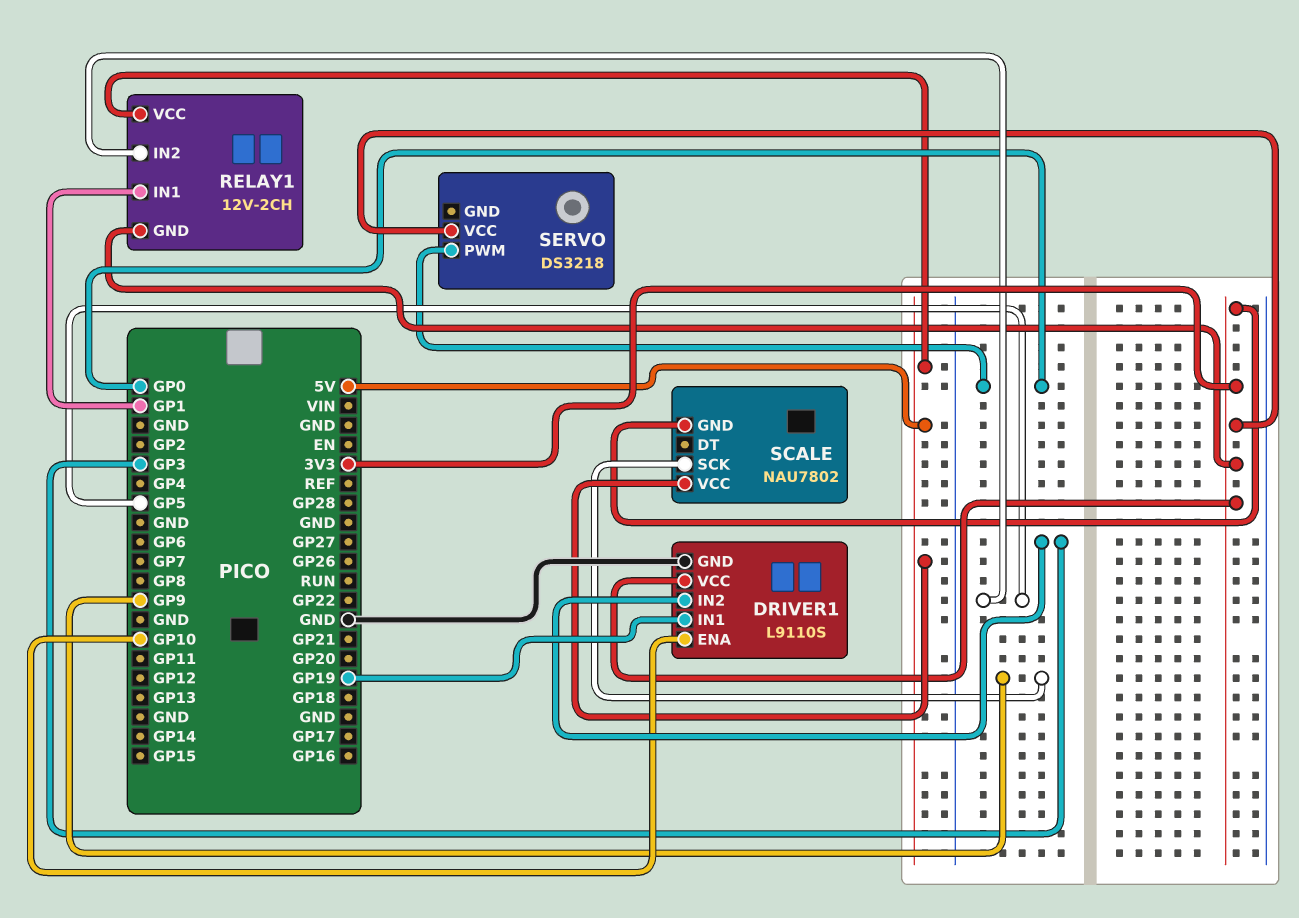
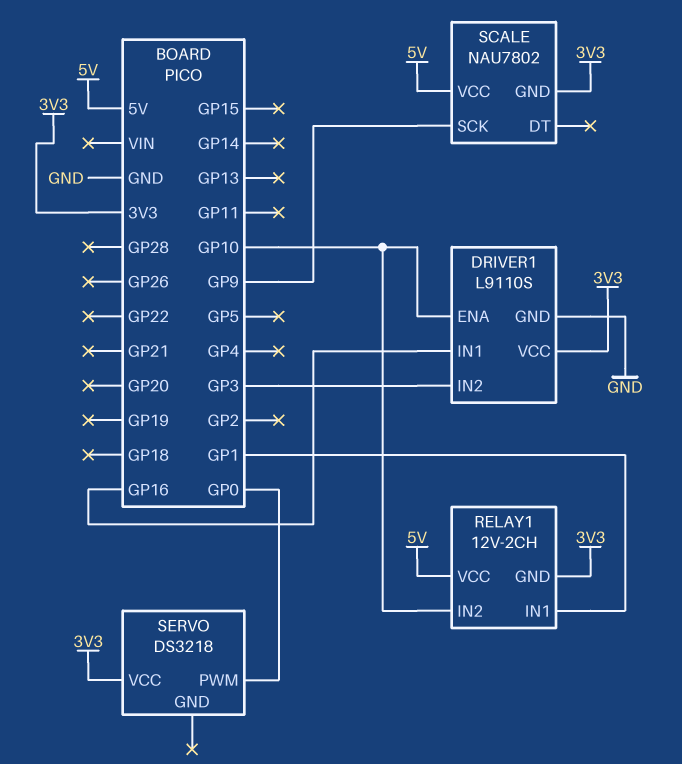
DRIVER1 pin IN1: GP19 -> GP16
RELAY1 pin IN2: GP5 -> GP10

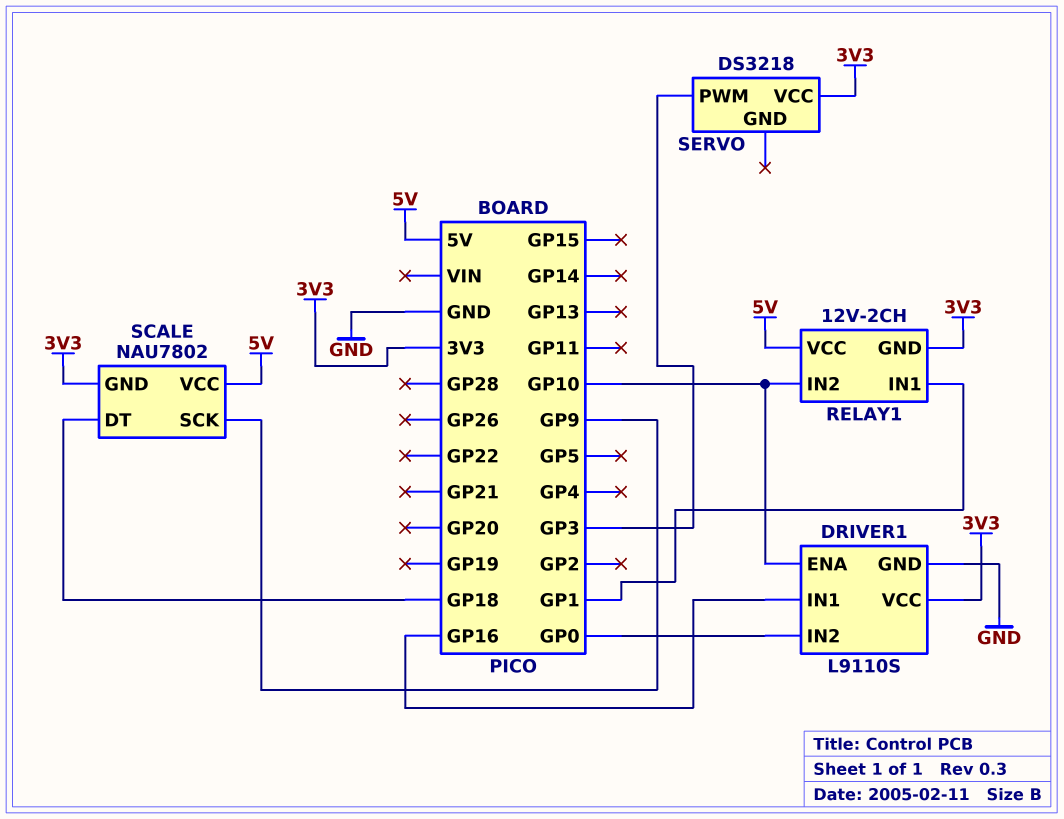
DRIVER1 pin IN2: GP3 -> GP0
SCALE pin DT: none -> GP18
SERVO pin PWM: GP0 -> GP3

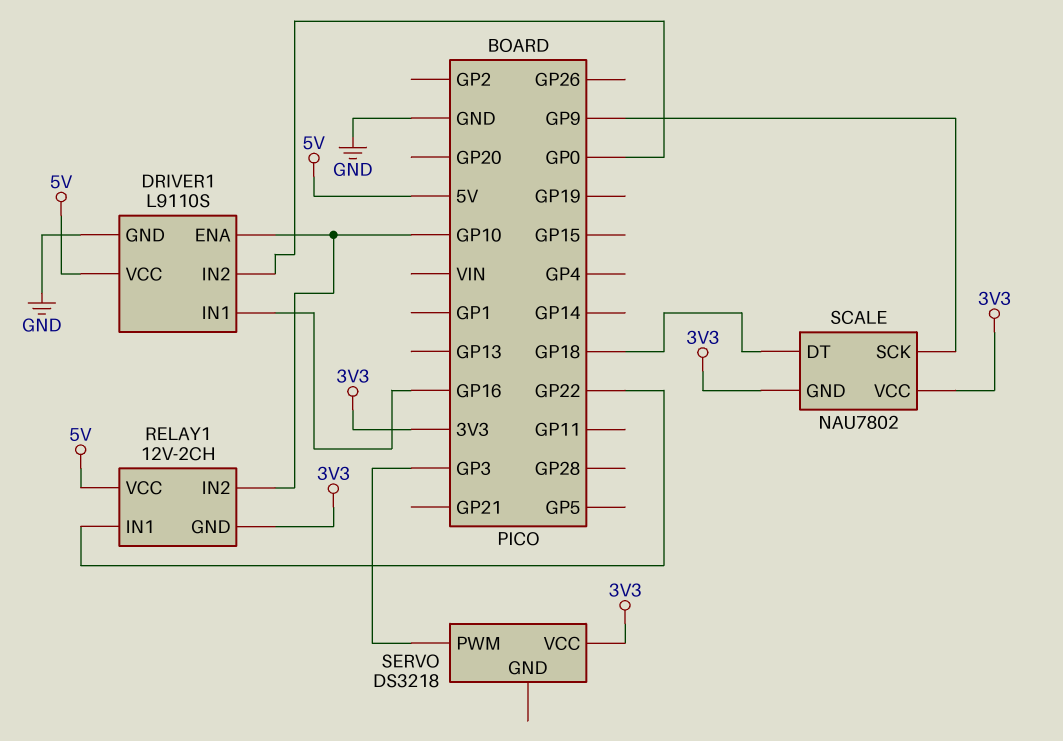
DRIVER1 pin VCC: 3V3 -> 5V
RELAY1 pin IN1: GP1 -> GP22
SCALE pin VCC: 5V -> 3V3

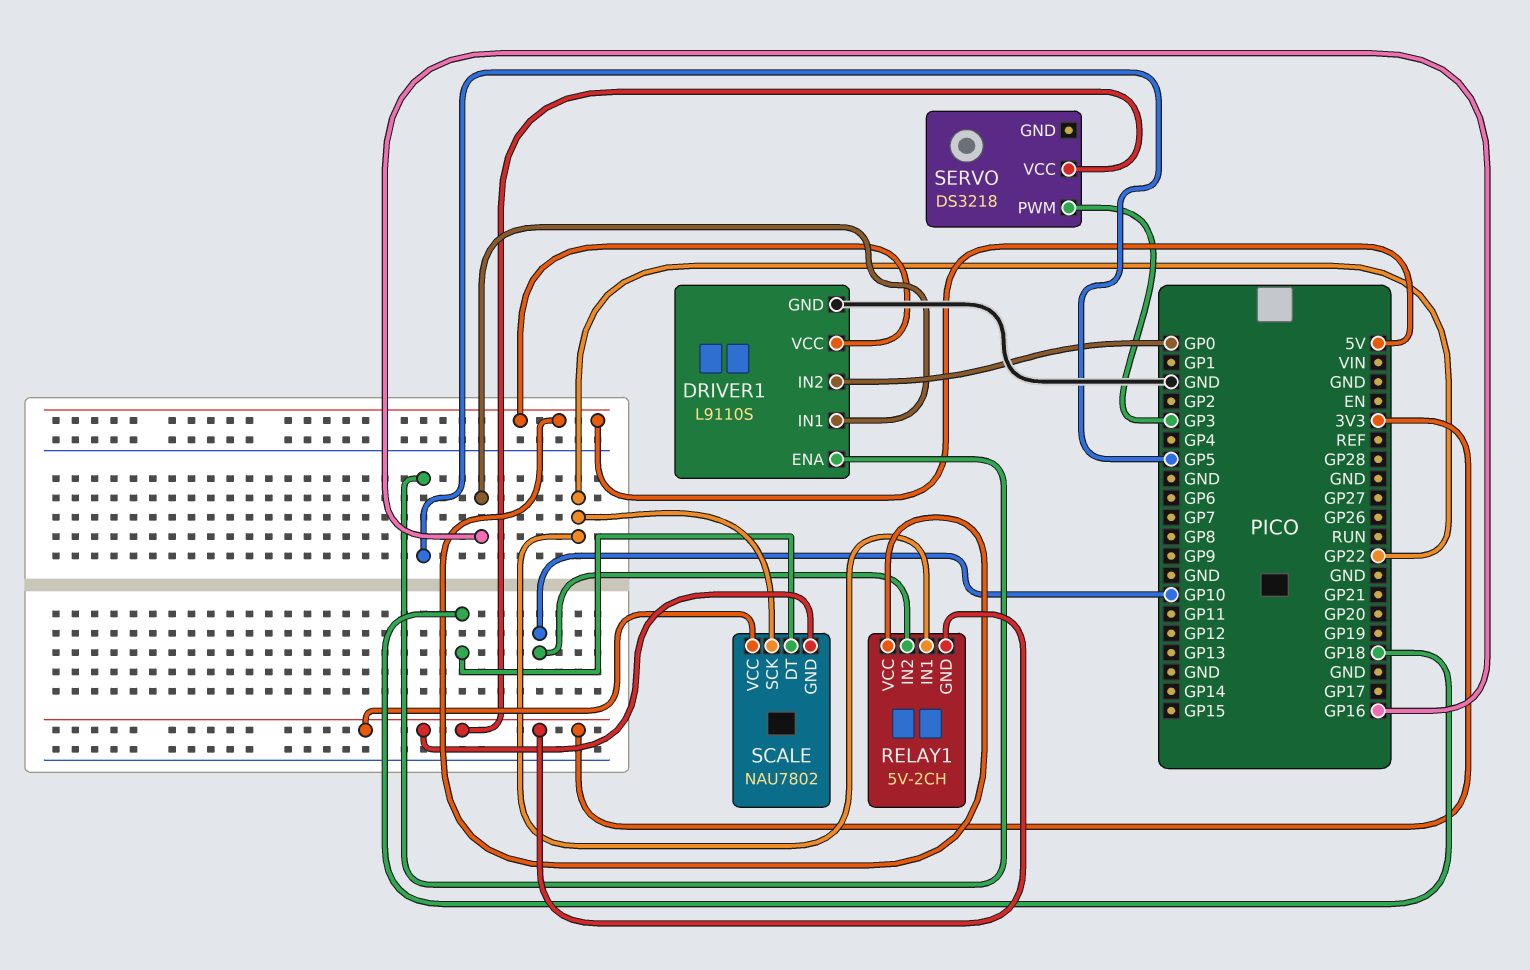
DRIVER1 pin ENA: GP10 -> GP5
RELAY1: 12V-2CH -> 5V-2CH
SCALE pin SCK: GP9 -> GP22

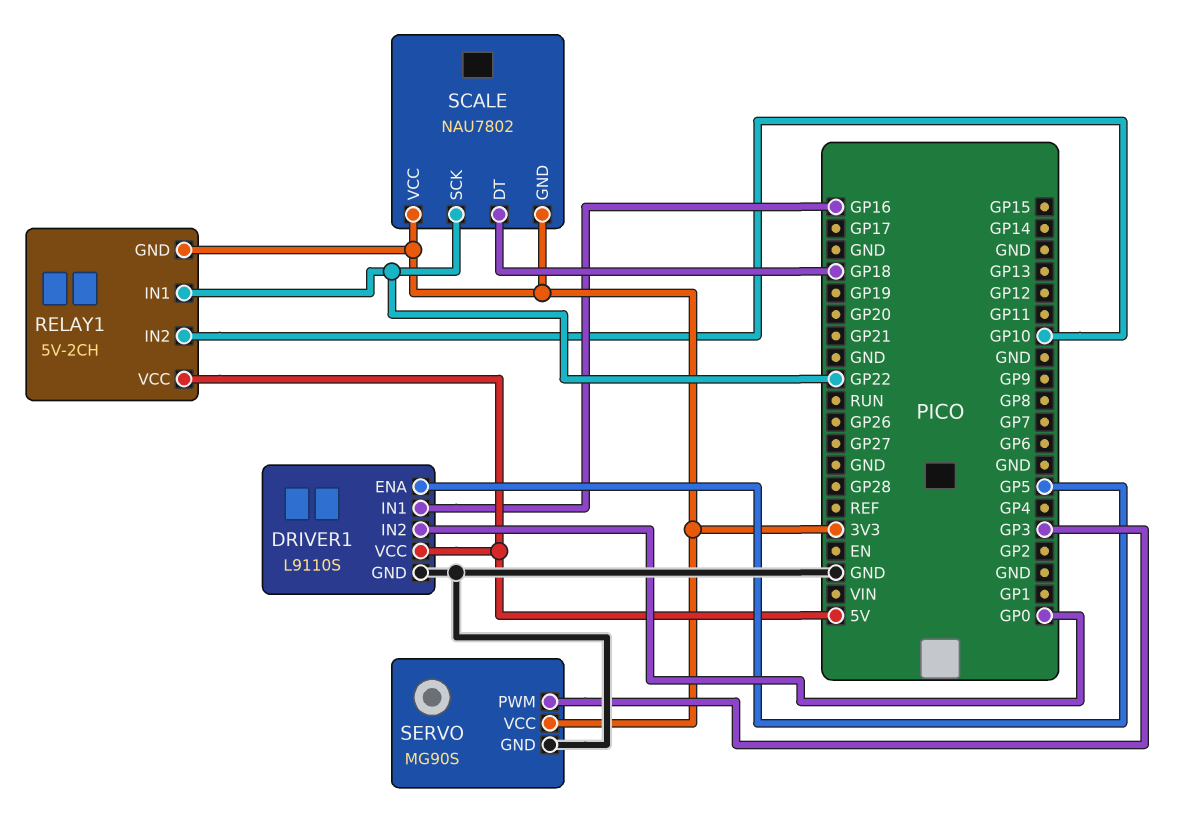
SERVO: DS3218 -> MG90S
SERVO pin GND: none -> GND

